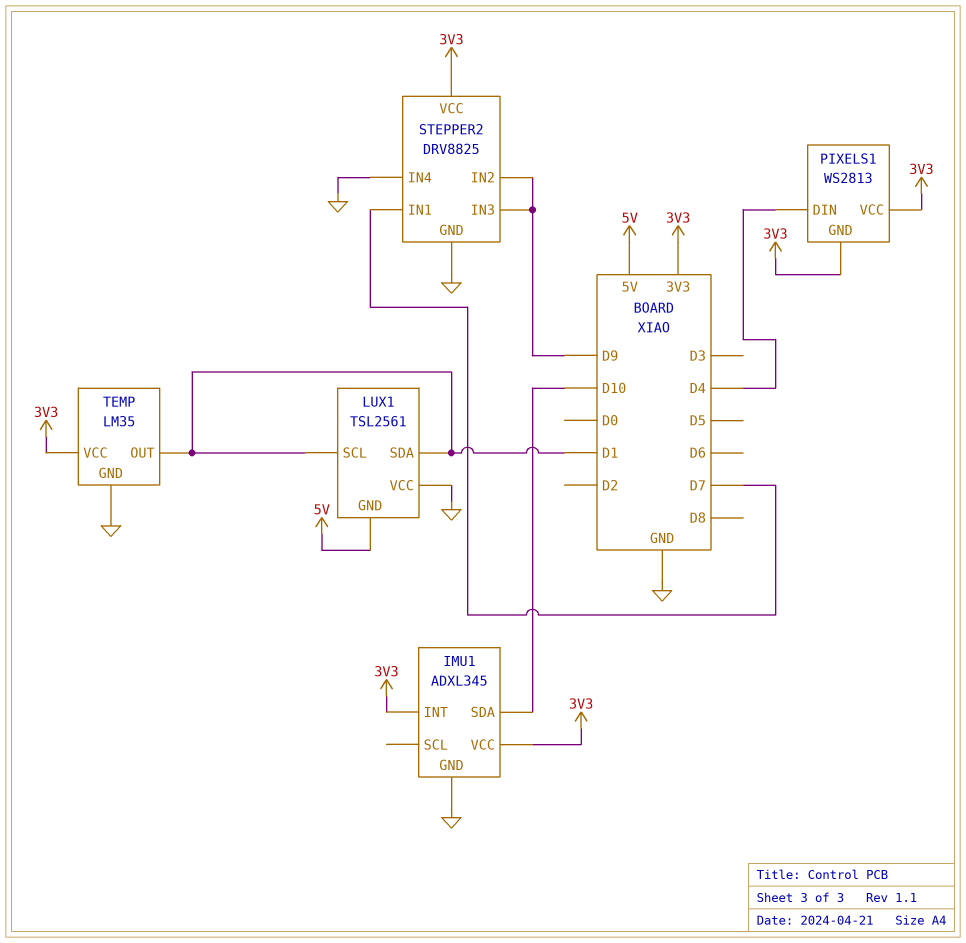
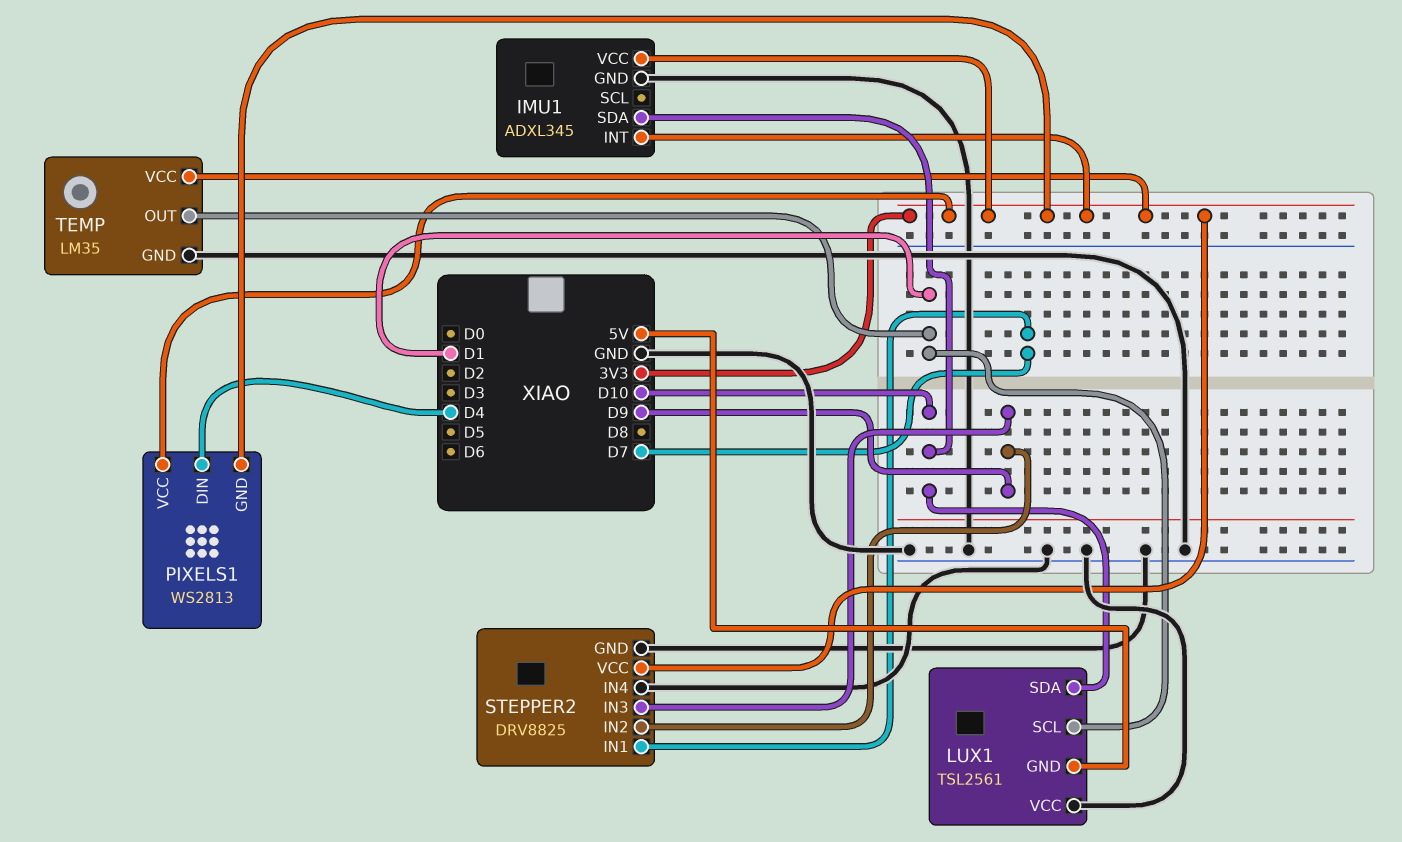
LUX1 pin SDA: D1 -> D10

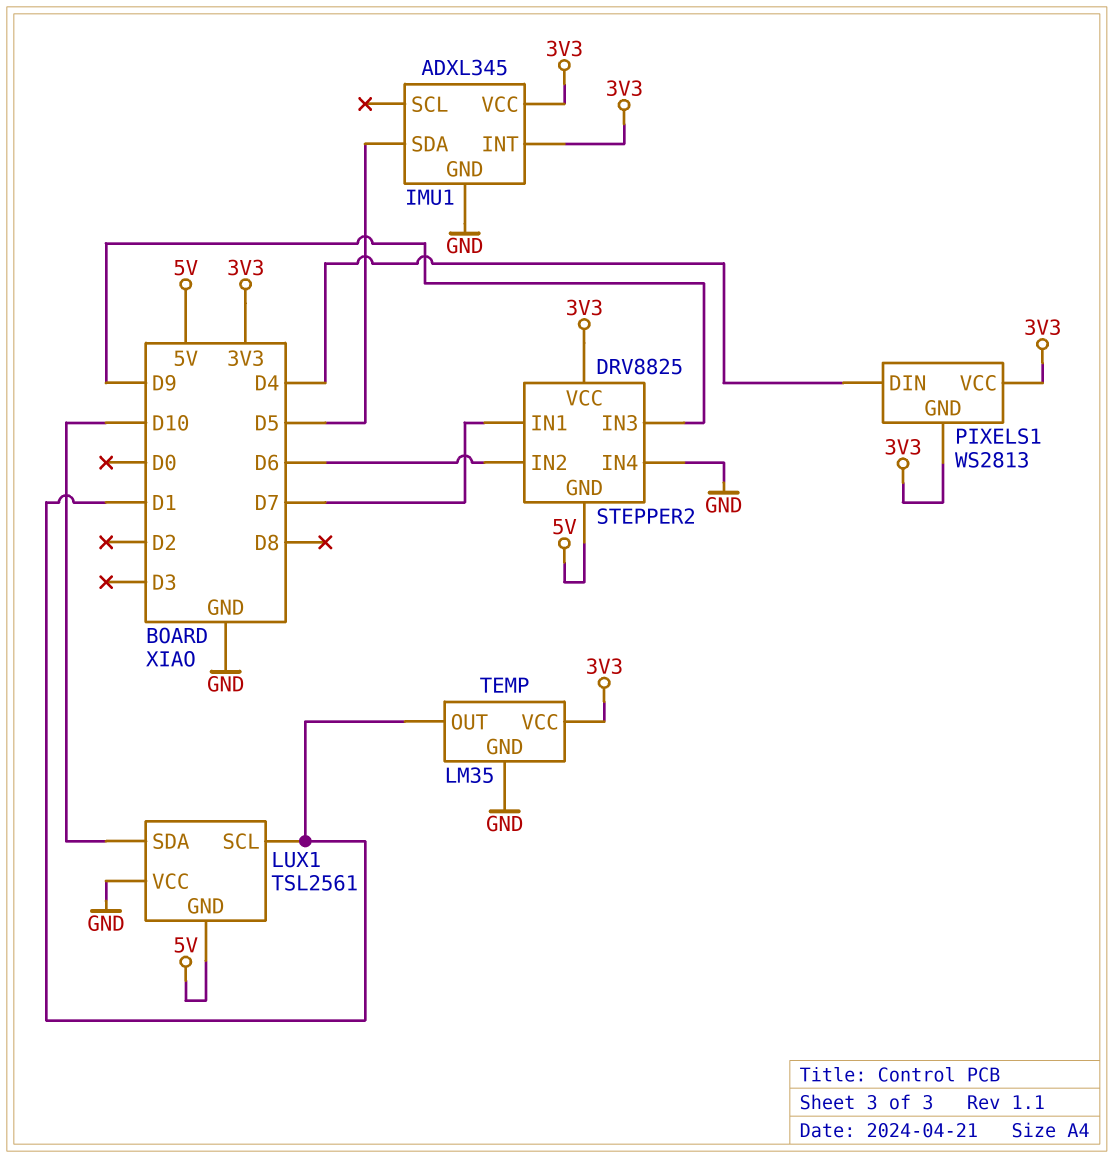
IMU1 pin SDA: D10 -> D5
STEPPER2 pin GND: GND -> 5V
STEPPER2 pin IN2: D9 -> D6

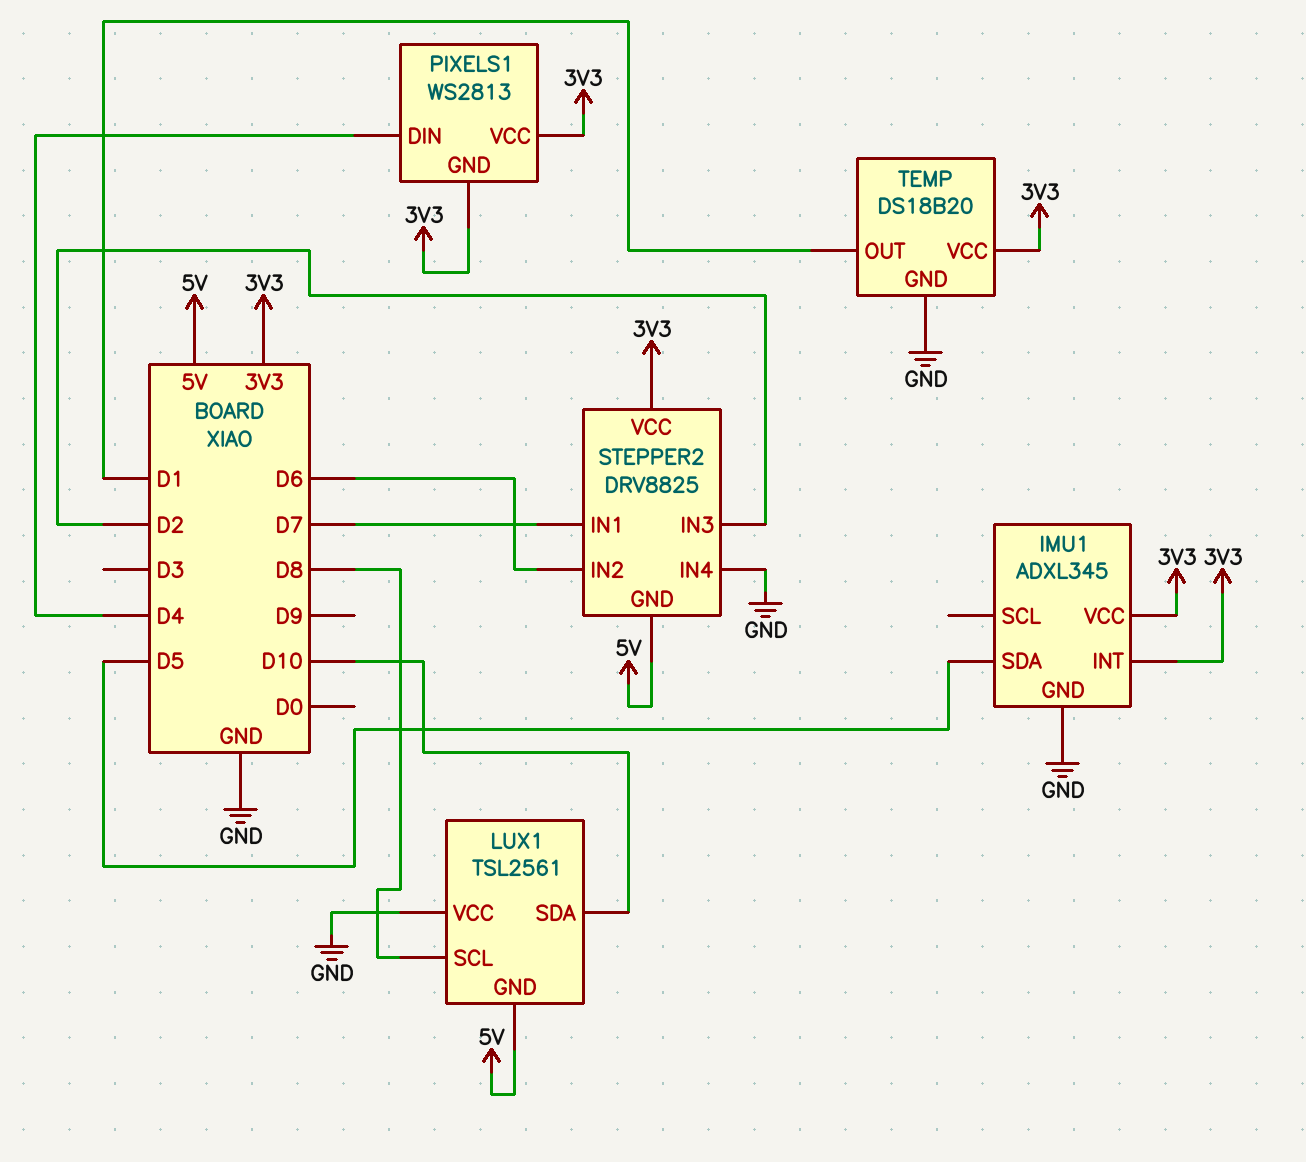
LUX1 pin SCL: D1 -> D8
STEPPER2 pin IN3: D9 -> D2
TEMP: LM35 -> DS18B20

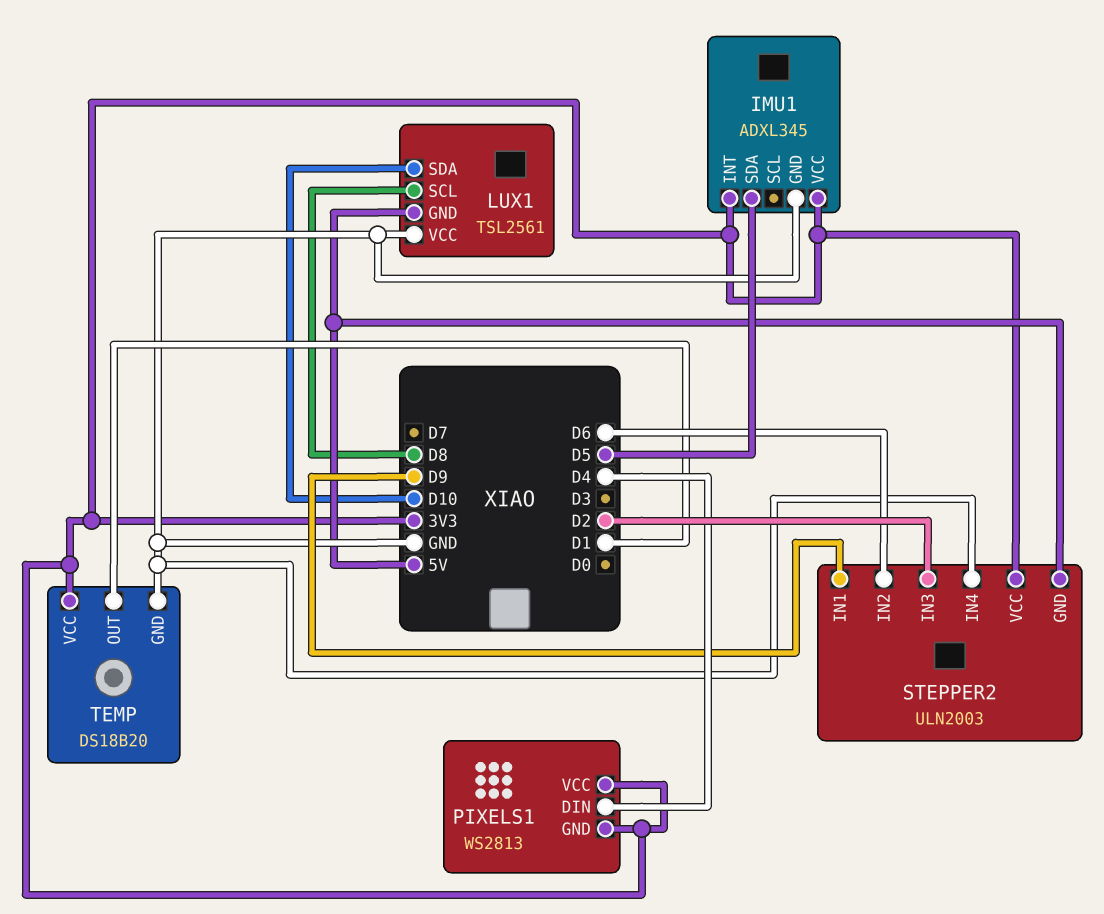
STEPPER2: DRV8825 -> ULN2003
STEPPER2 pin IN1: D7 -> D9

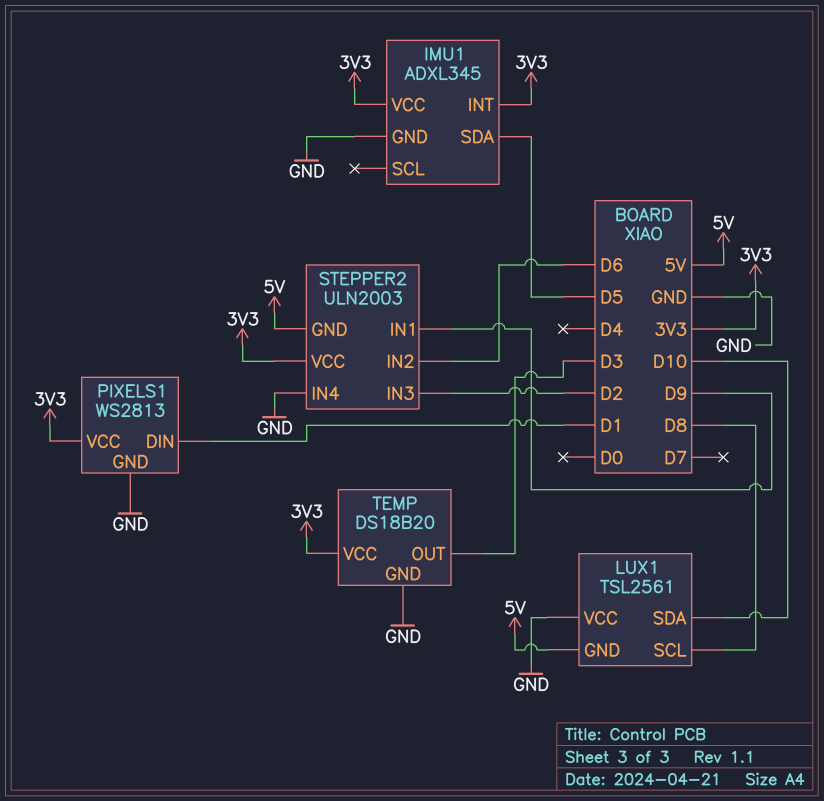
PIXELS1 pin DIN: D4 -> D1
PIXELS1 pin GND: 3V3 -> GND
TEMP pin OUT: D1 -> D3

